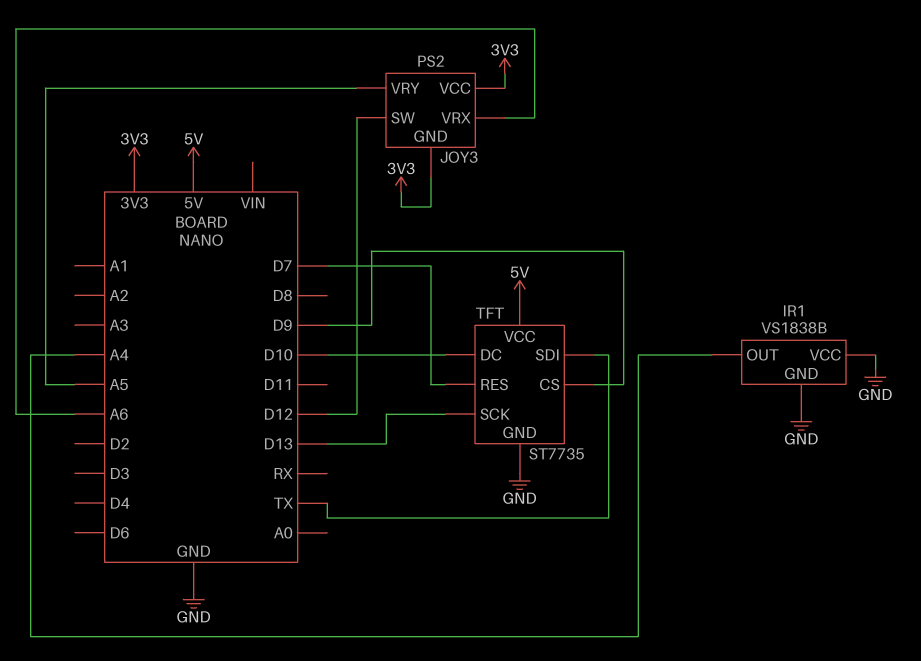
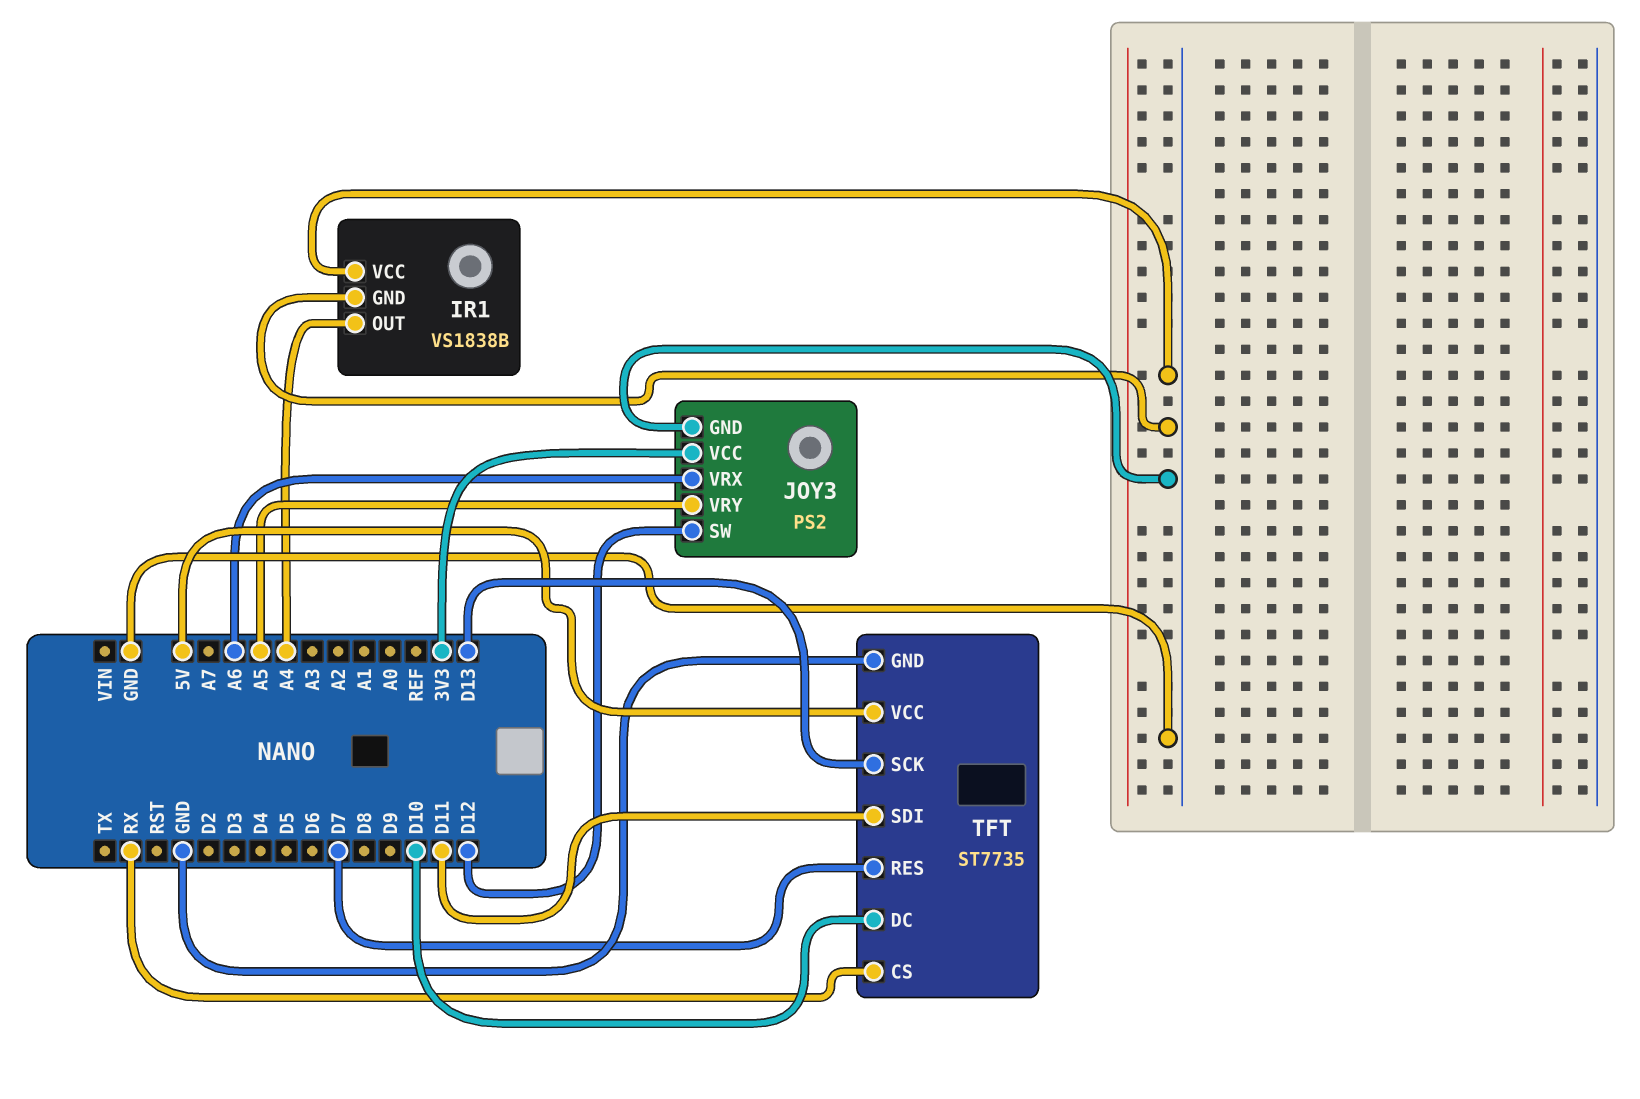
JOY3 pin GND: 3V3 -> GND
TFT pin CS: D9 -> RX
TFT pin SDI: TX -> D11

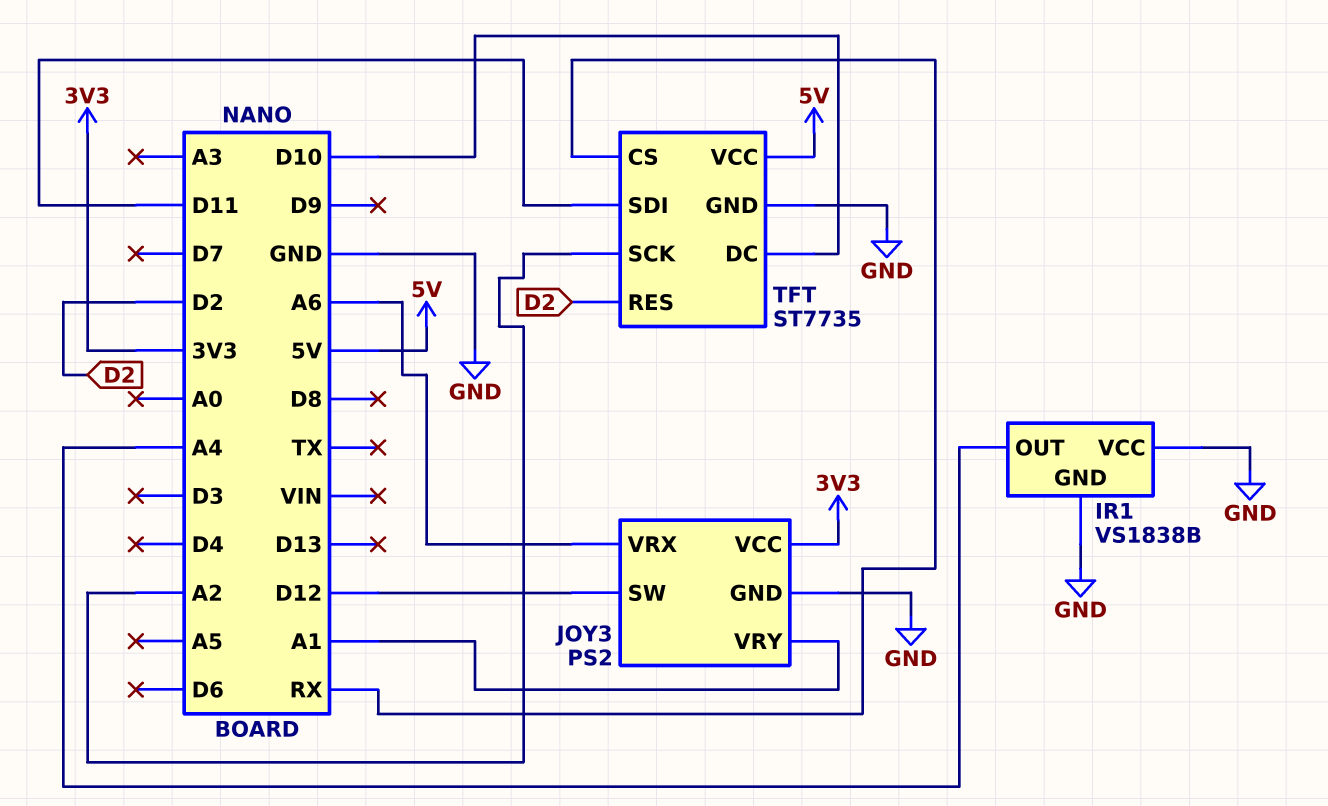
JOY3 pin VRY: A5 -> A1
TFT pin RES: D7 -> D2
TFT pin SCK: D13 -> A2

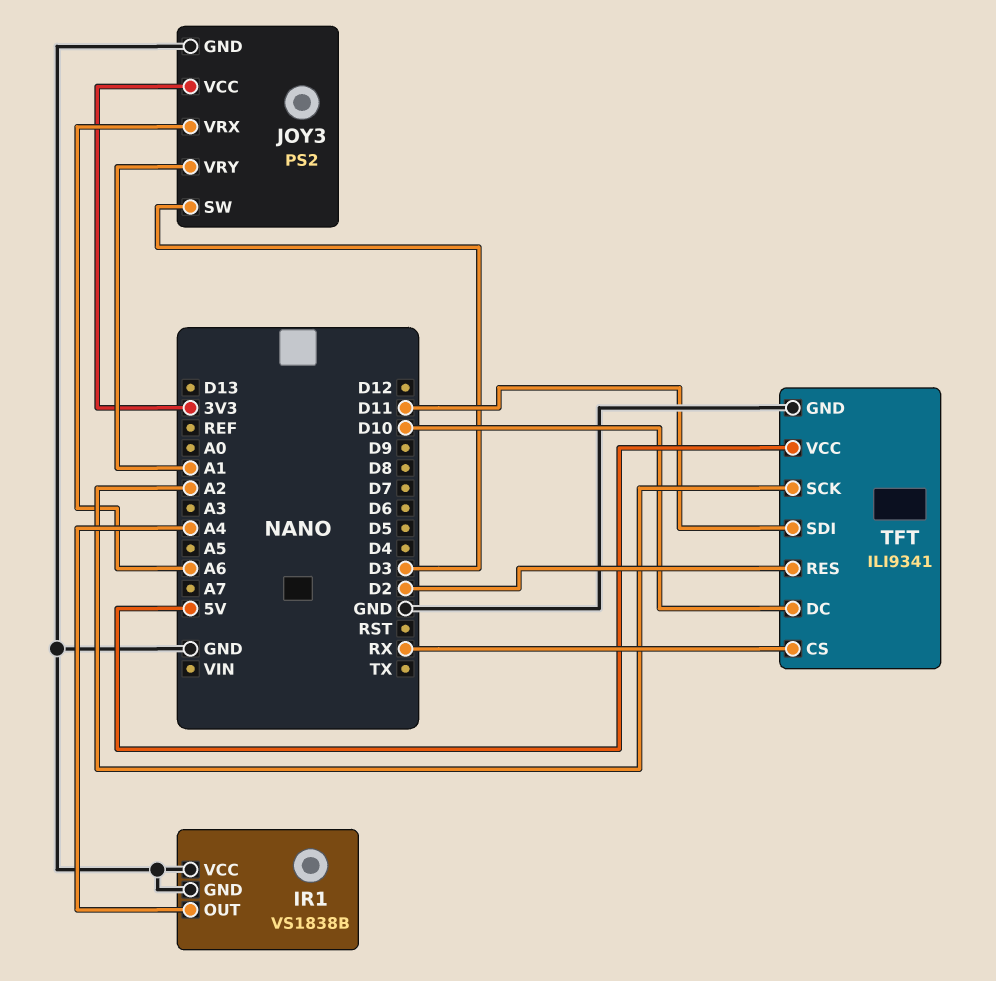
JOY3 pin SW: D12 -> D3
TFT: ST7735 -> ILI9341

